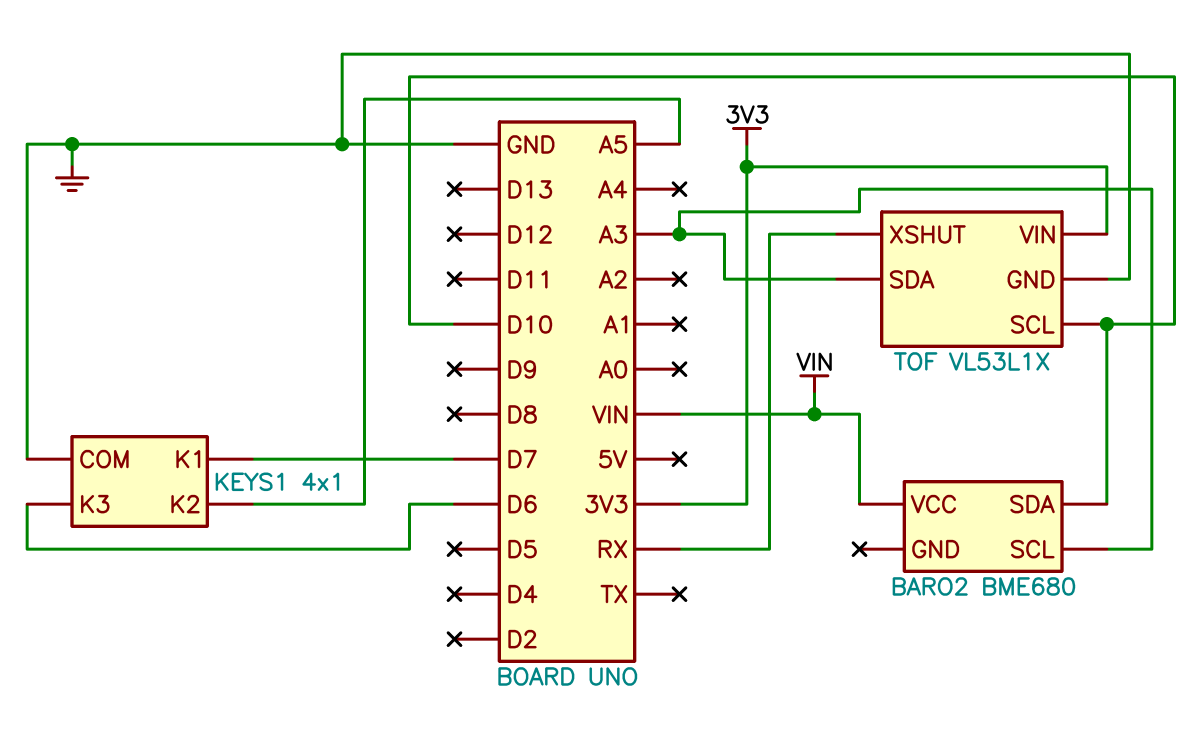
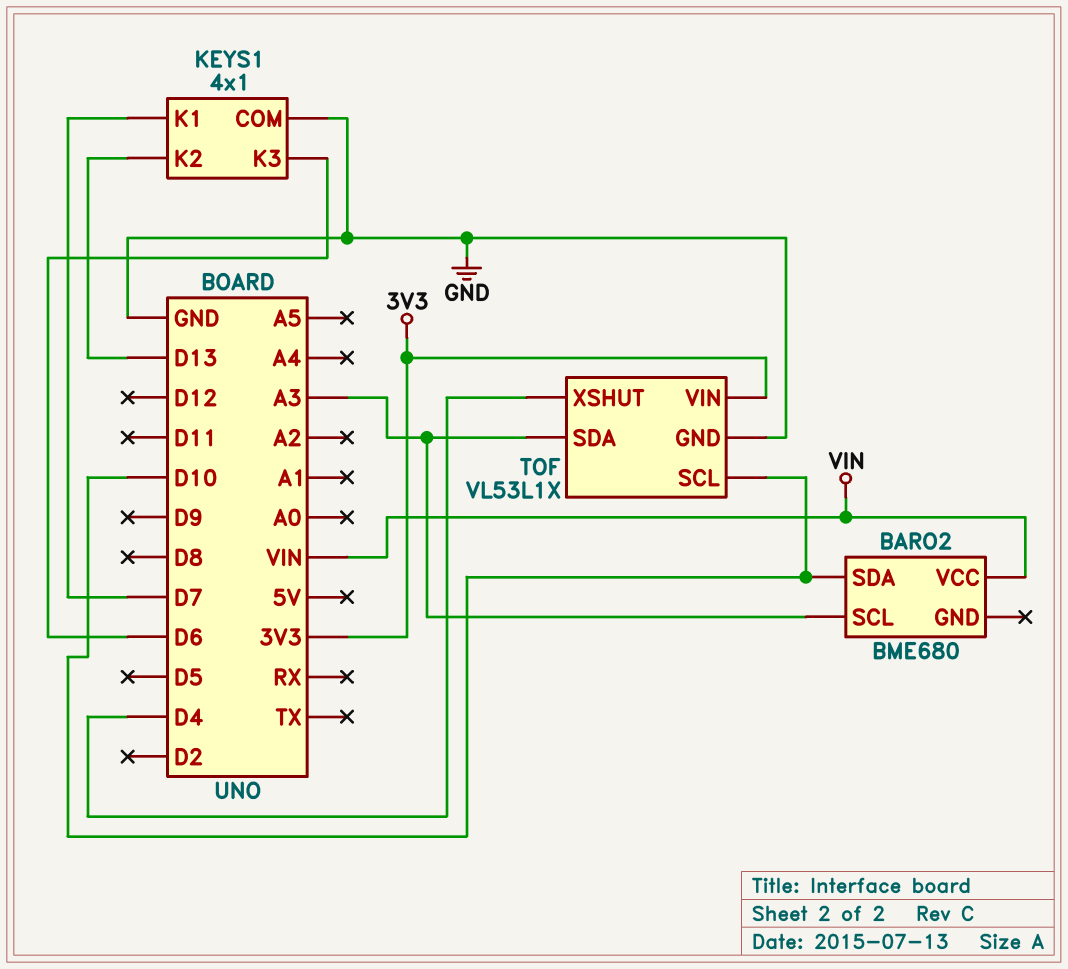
KEYS1 pin K2: A5 -> D13
TOF pin XSHUT: RX -> D4

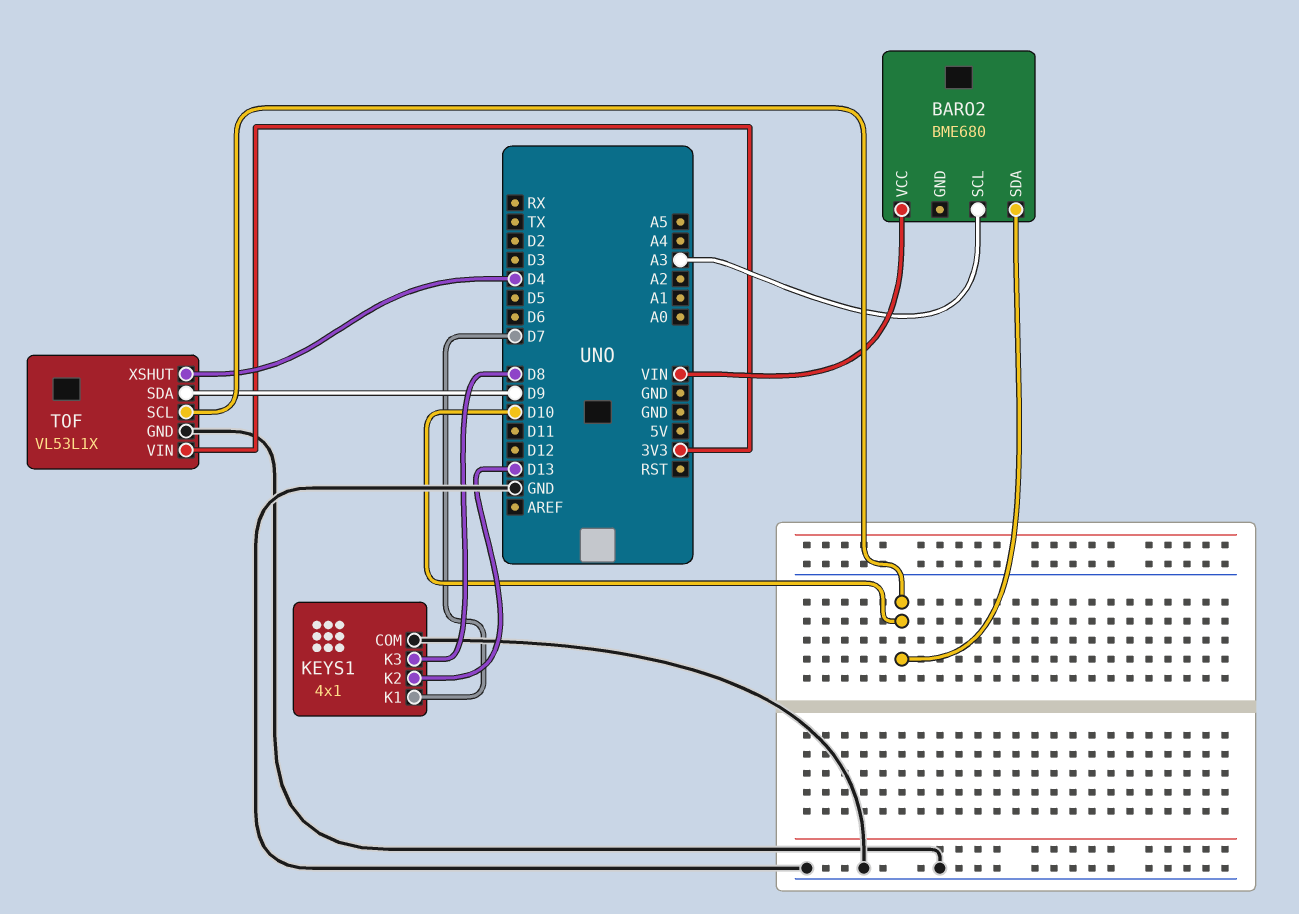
KEYS1 pin K3: D6 -> D8
TOF pin SDA: A3 -> D9

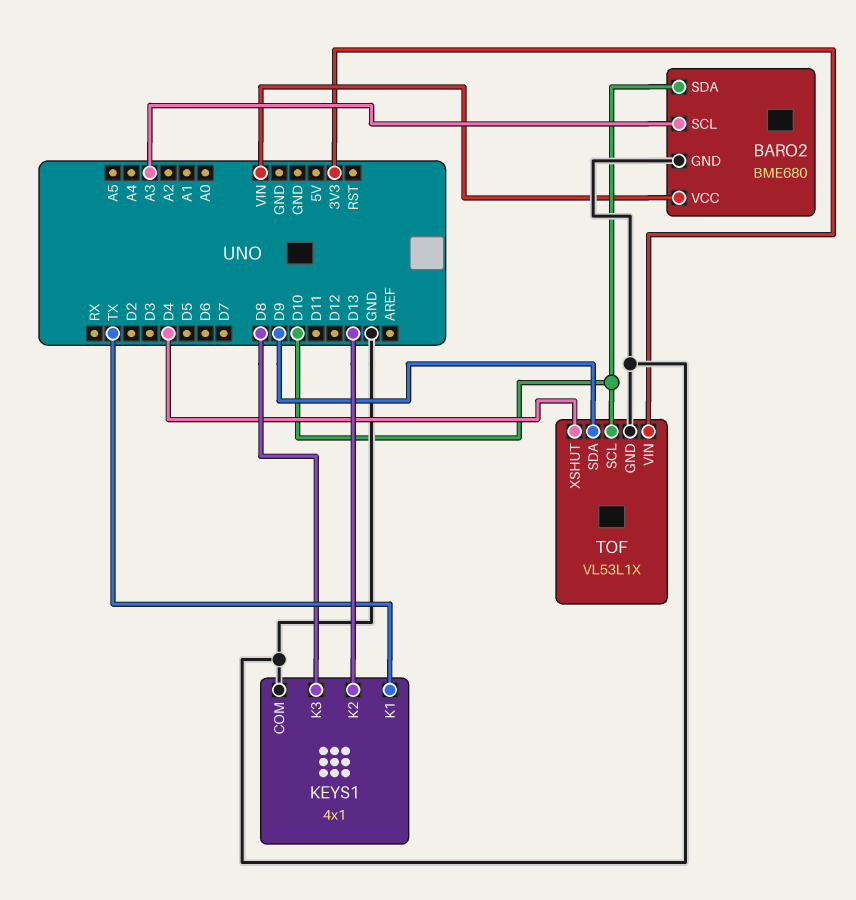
BARO2 pin GND: none -> GND
KEYS1 pin K1: D7 -> TX

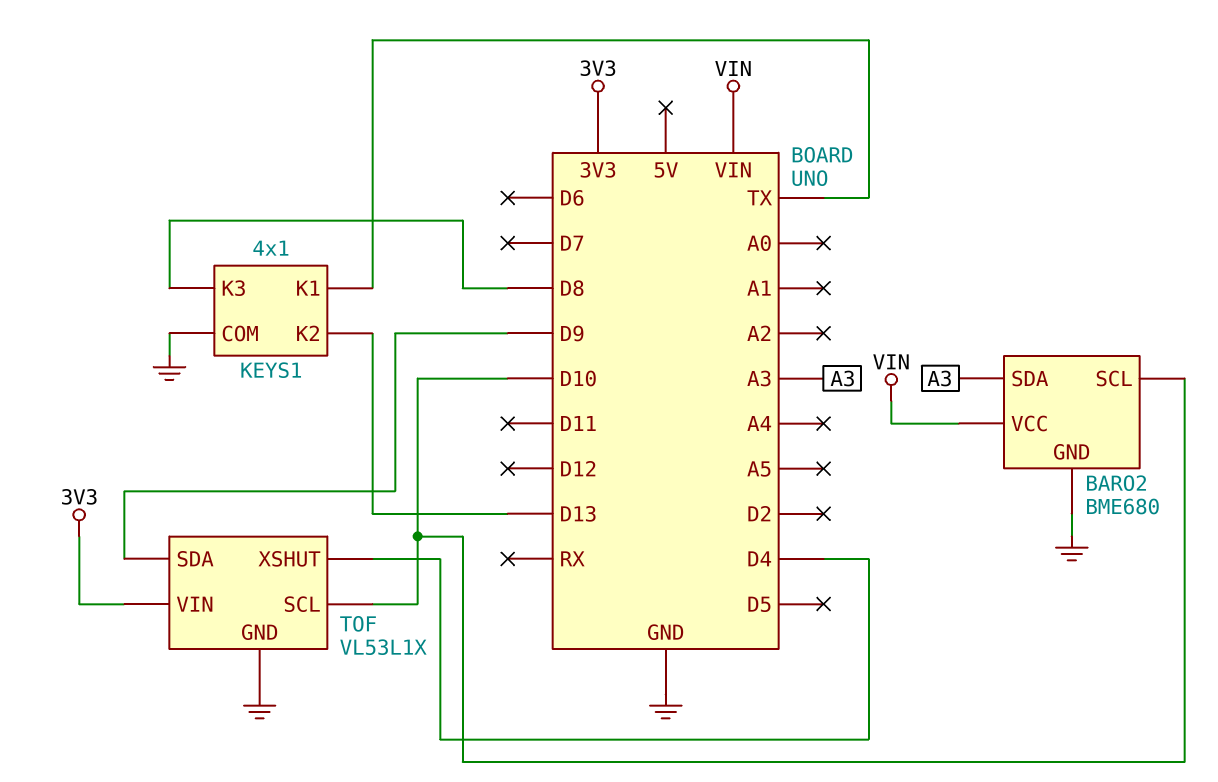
BARO2 pin SCL: A3 -> D10
BARO2 pin SDA: D10 -> A3

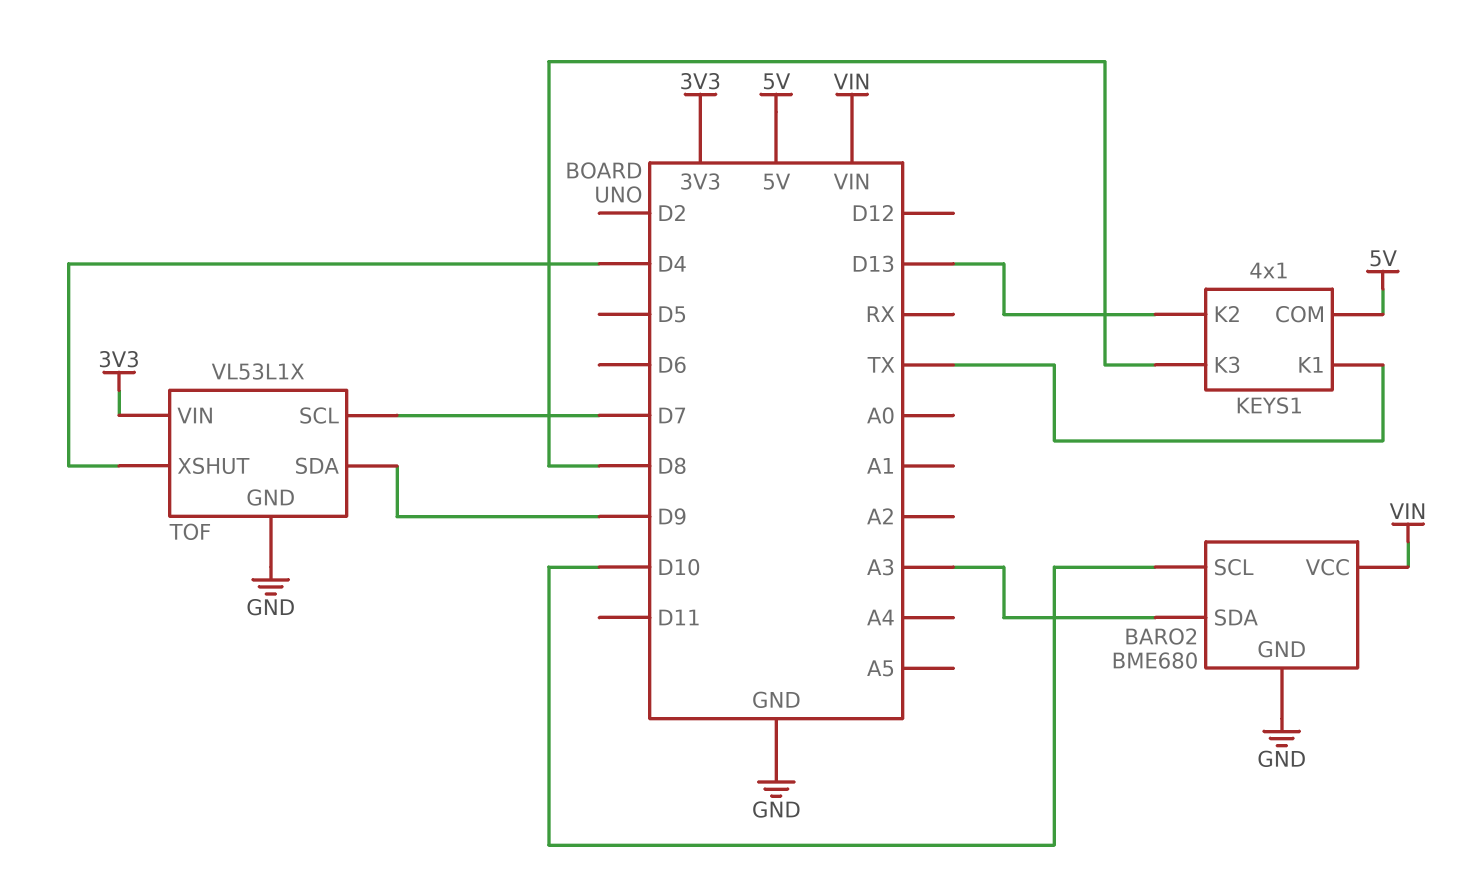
KEYS1 pin COM: GND -> 5V
TOF pin SCL: D10 -> D7

